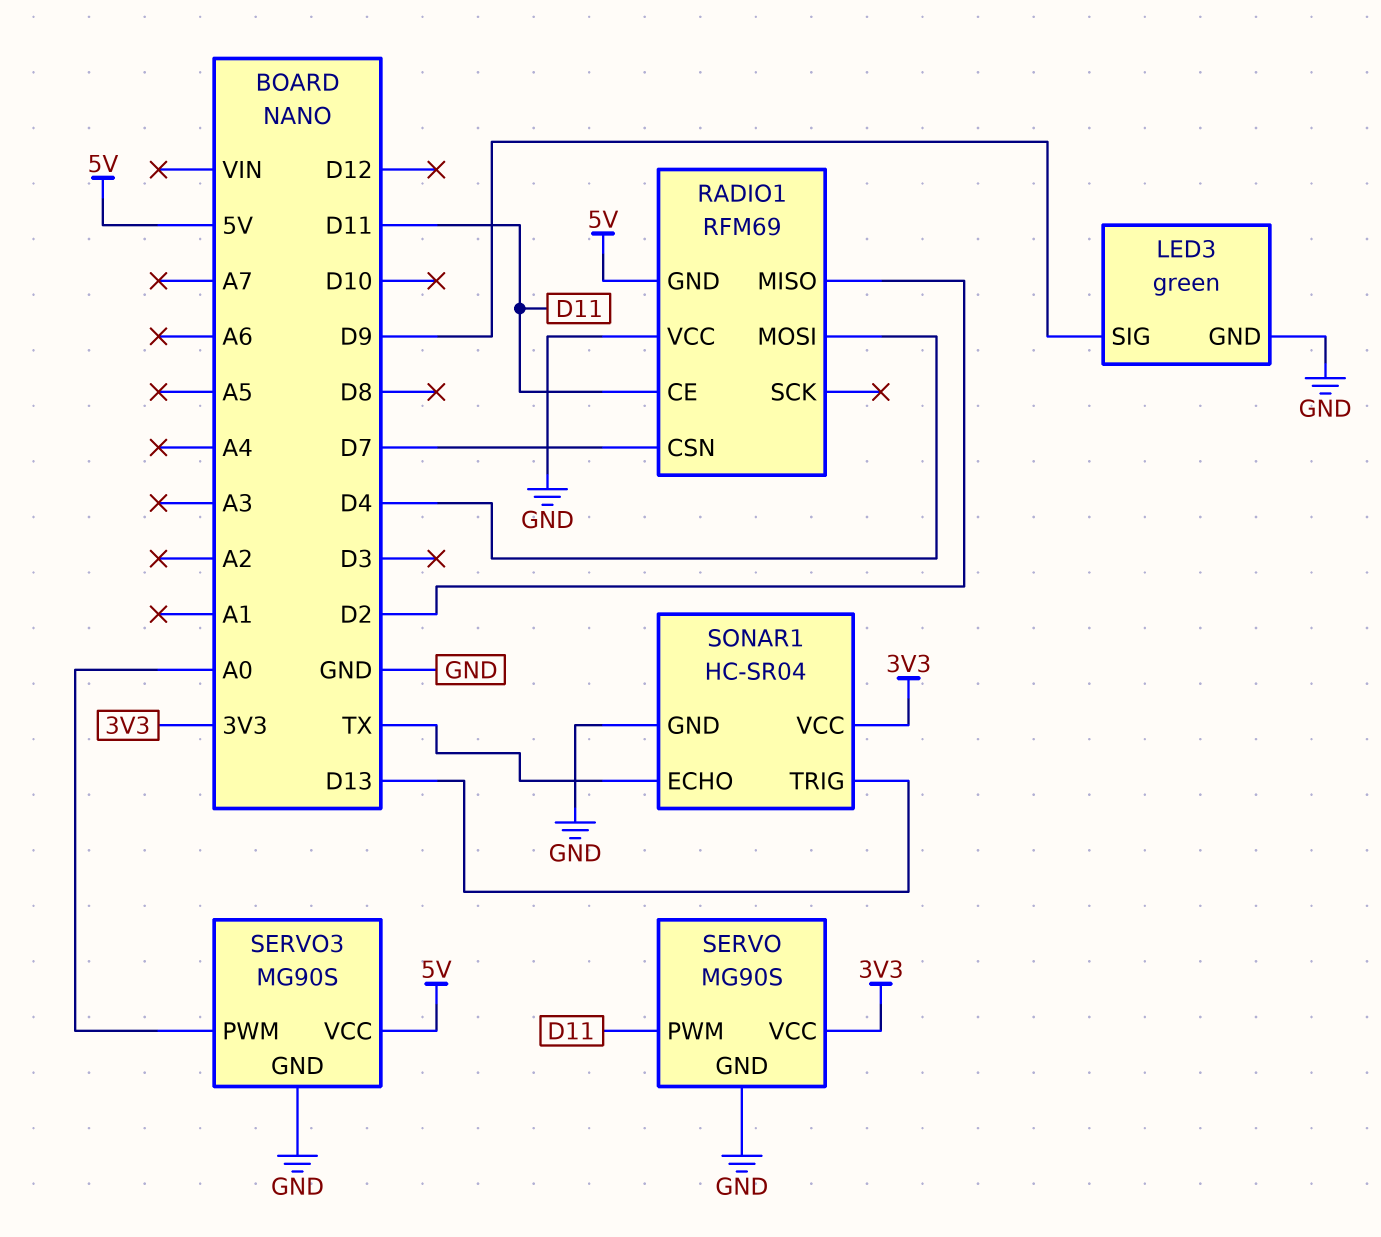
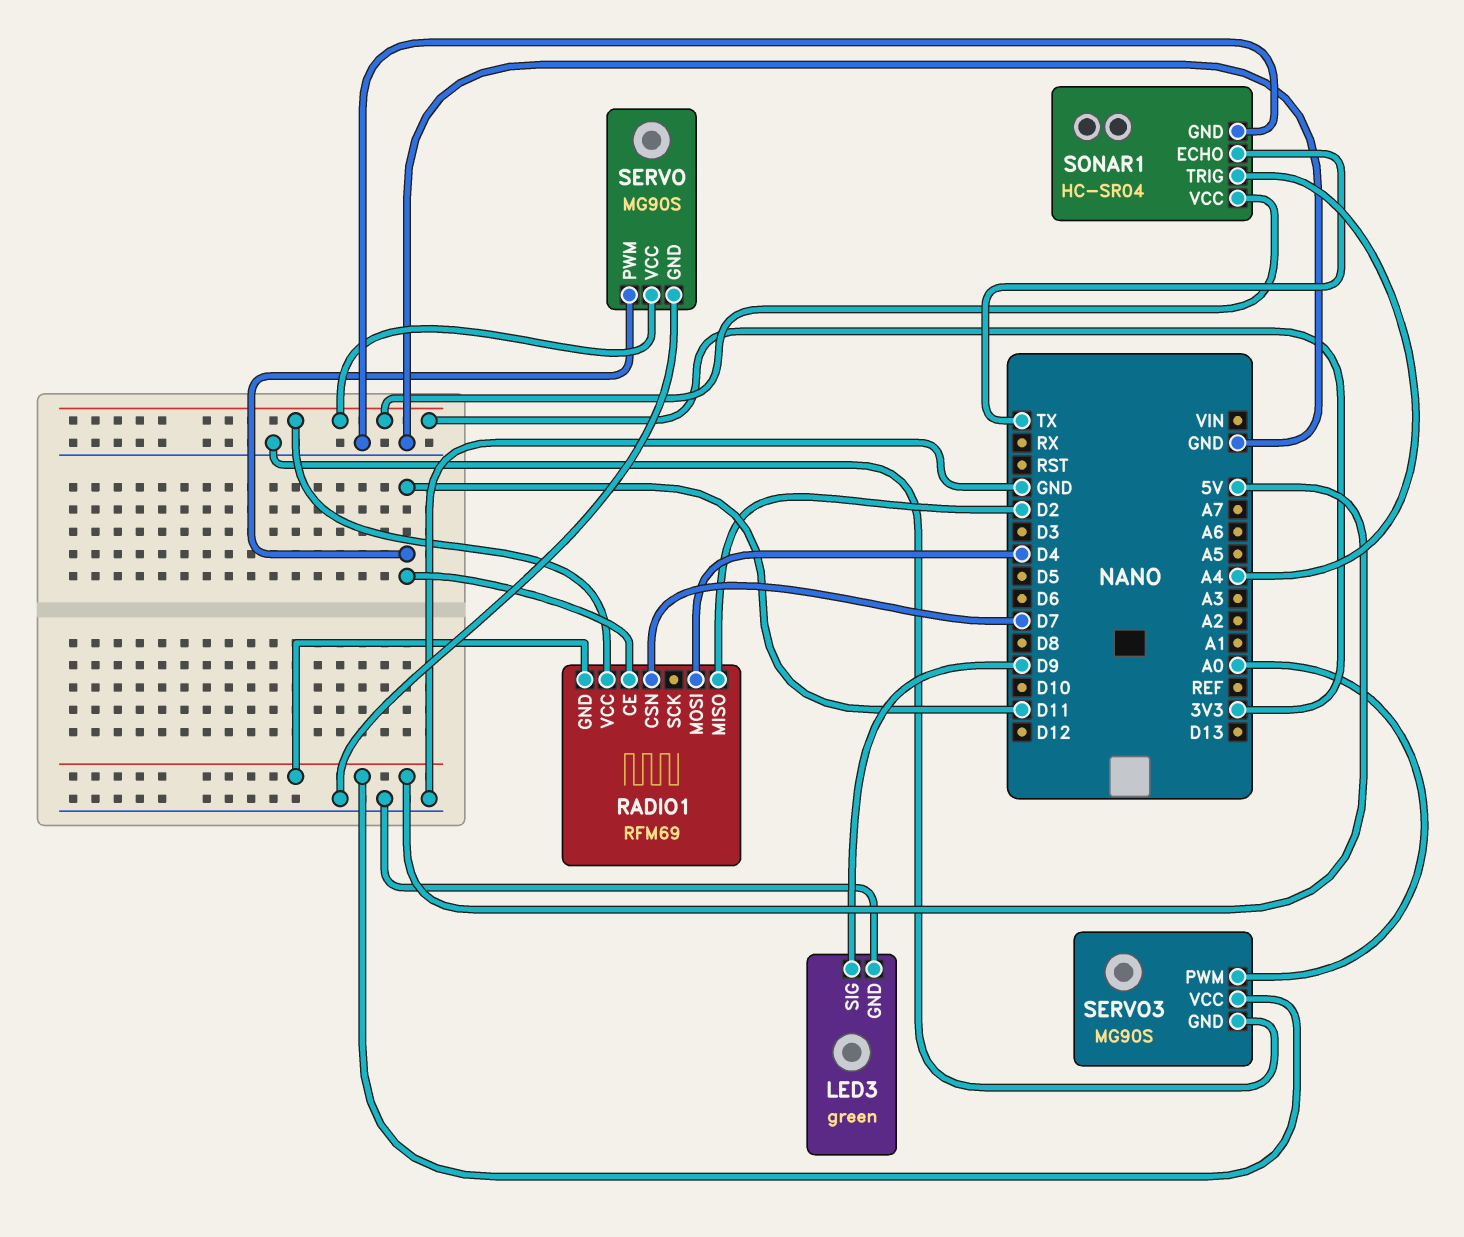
RADIO1 pin VCC: GND -> 3V3
SONAR1 pin TRIG: D13 -> A4

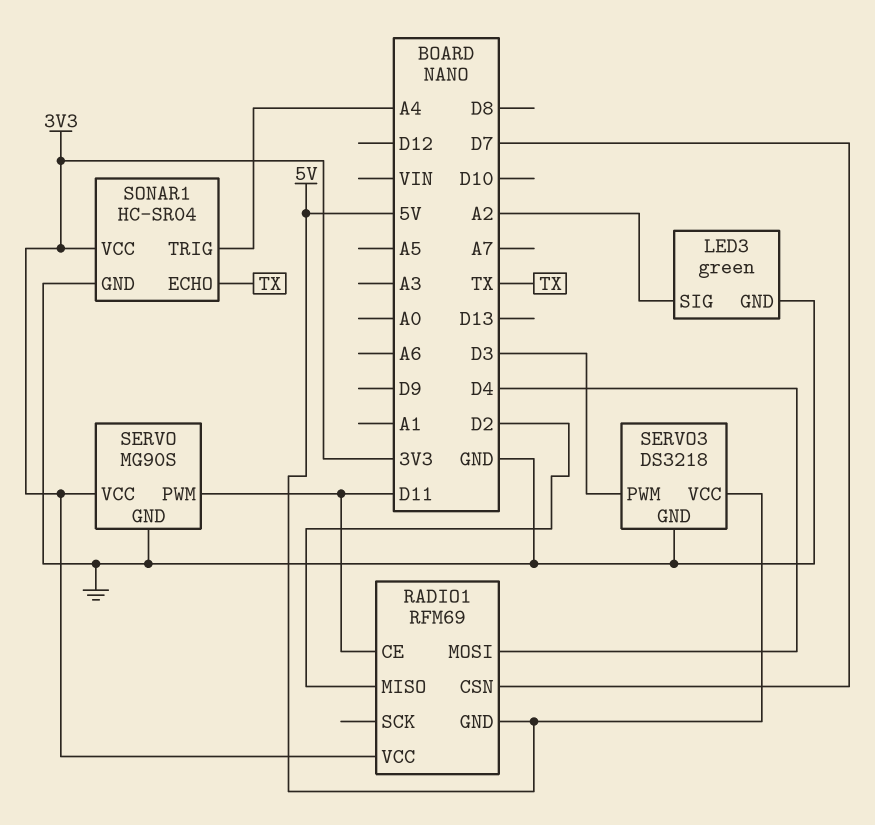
LED3 pin SIG: D9 -> A2
SERVO3: MG90S -> DS3218
SERVO3 pin PWM: A0 -> D3

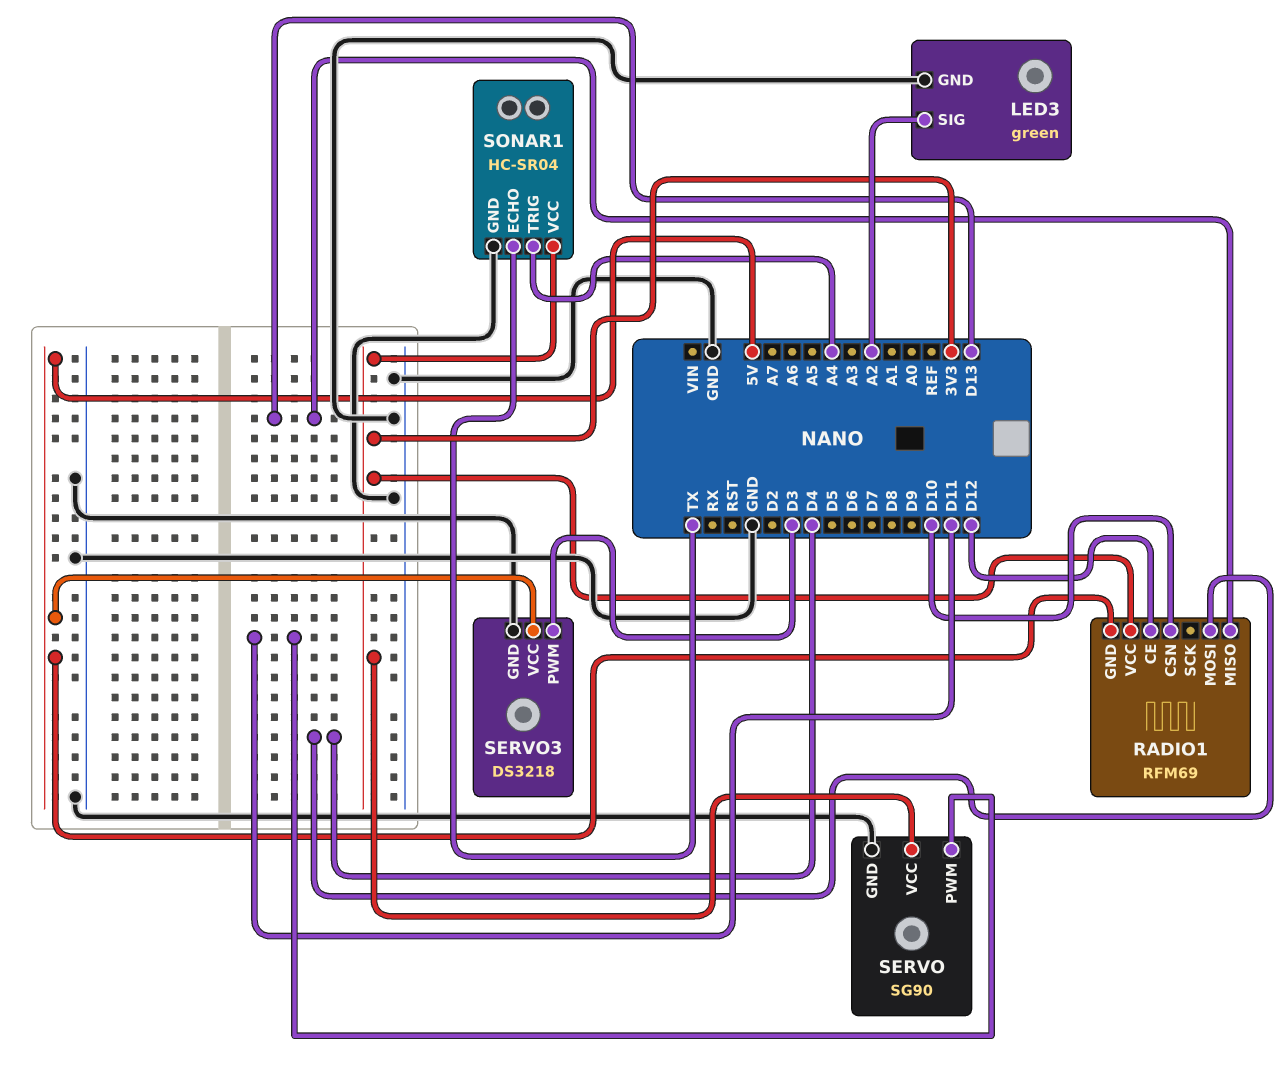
RADIO1 pin CE: D11 -> D12
RADIO1 pin CSN: D7 -> D10
RADIO1 pin MISO: D2 -> D13
SERVO: MG90S -> SG90

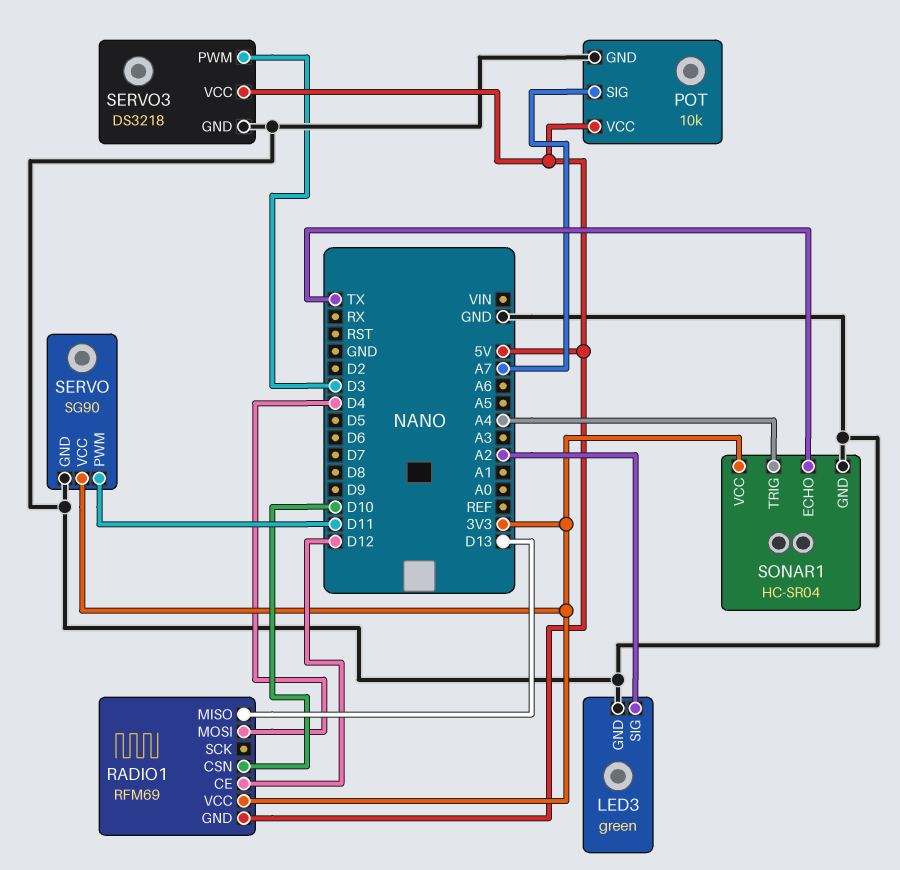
POT: none -> 10k
POT pin GND: none -> GND
POT pin SIG: none -> A7
POT pin VCC: none -> 5V

